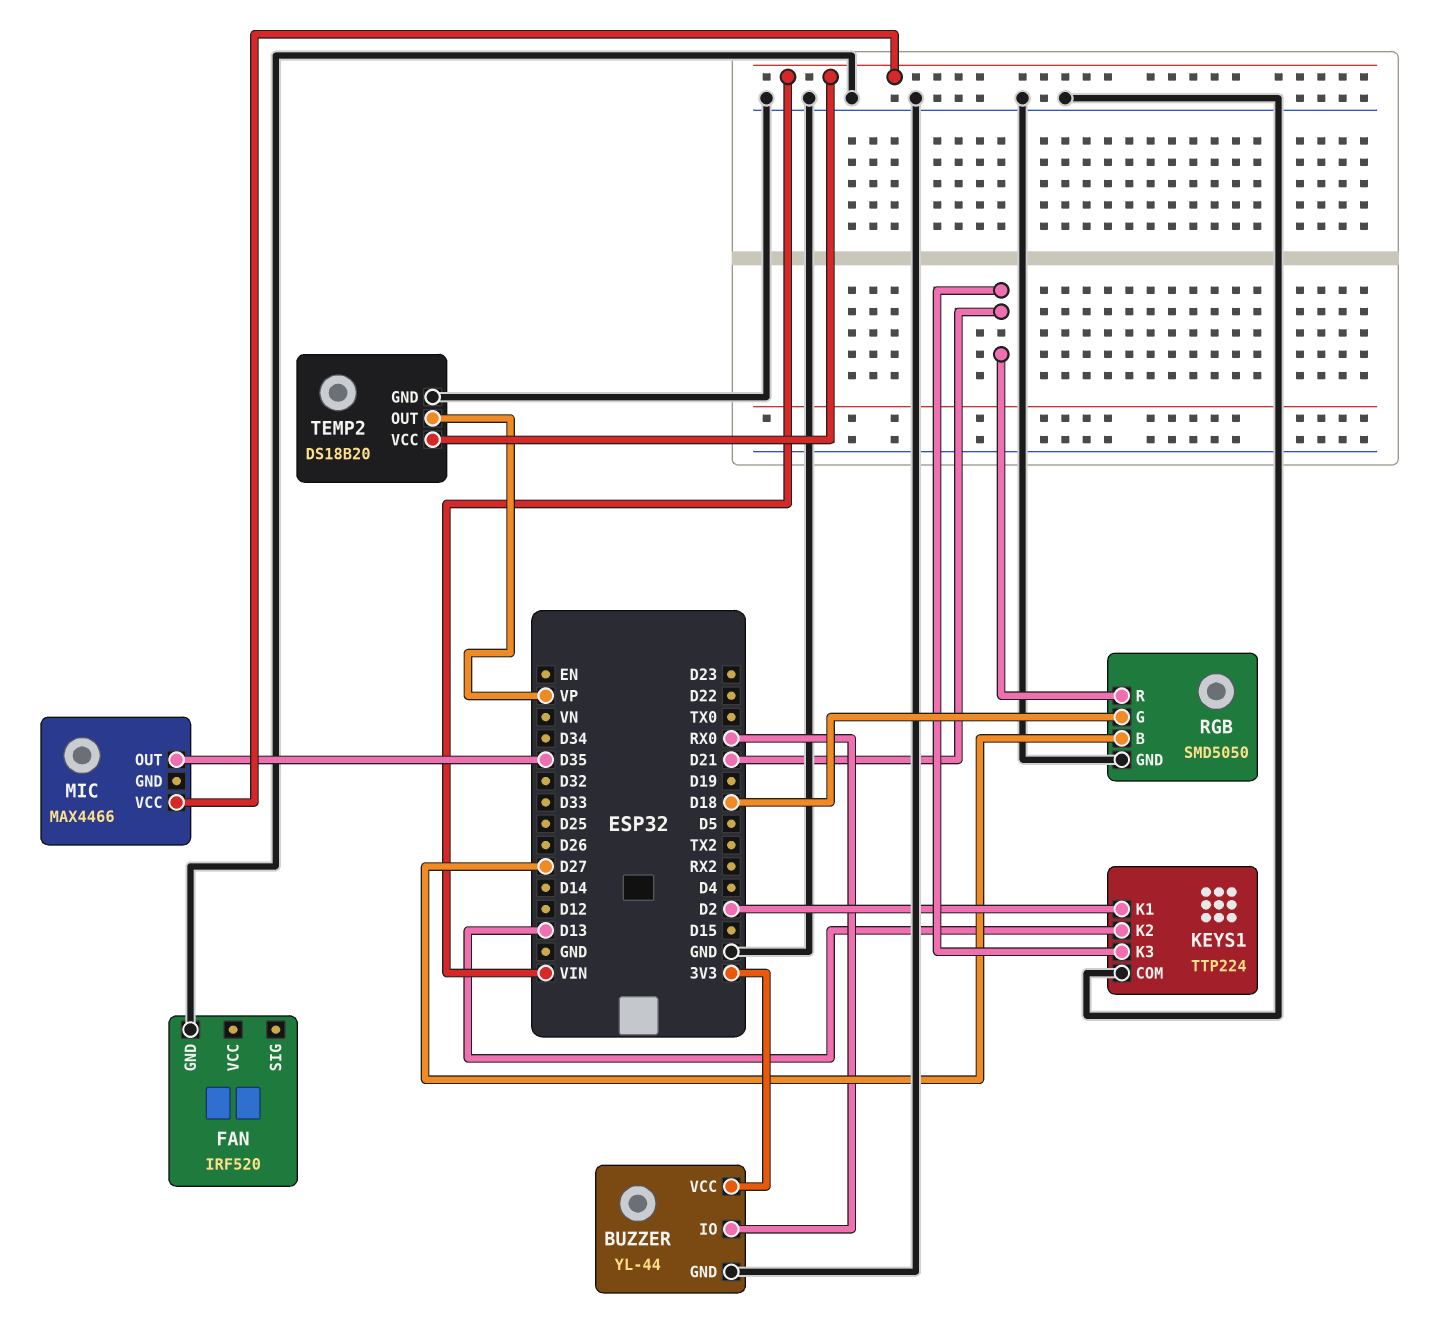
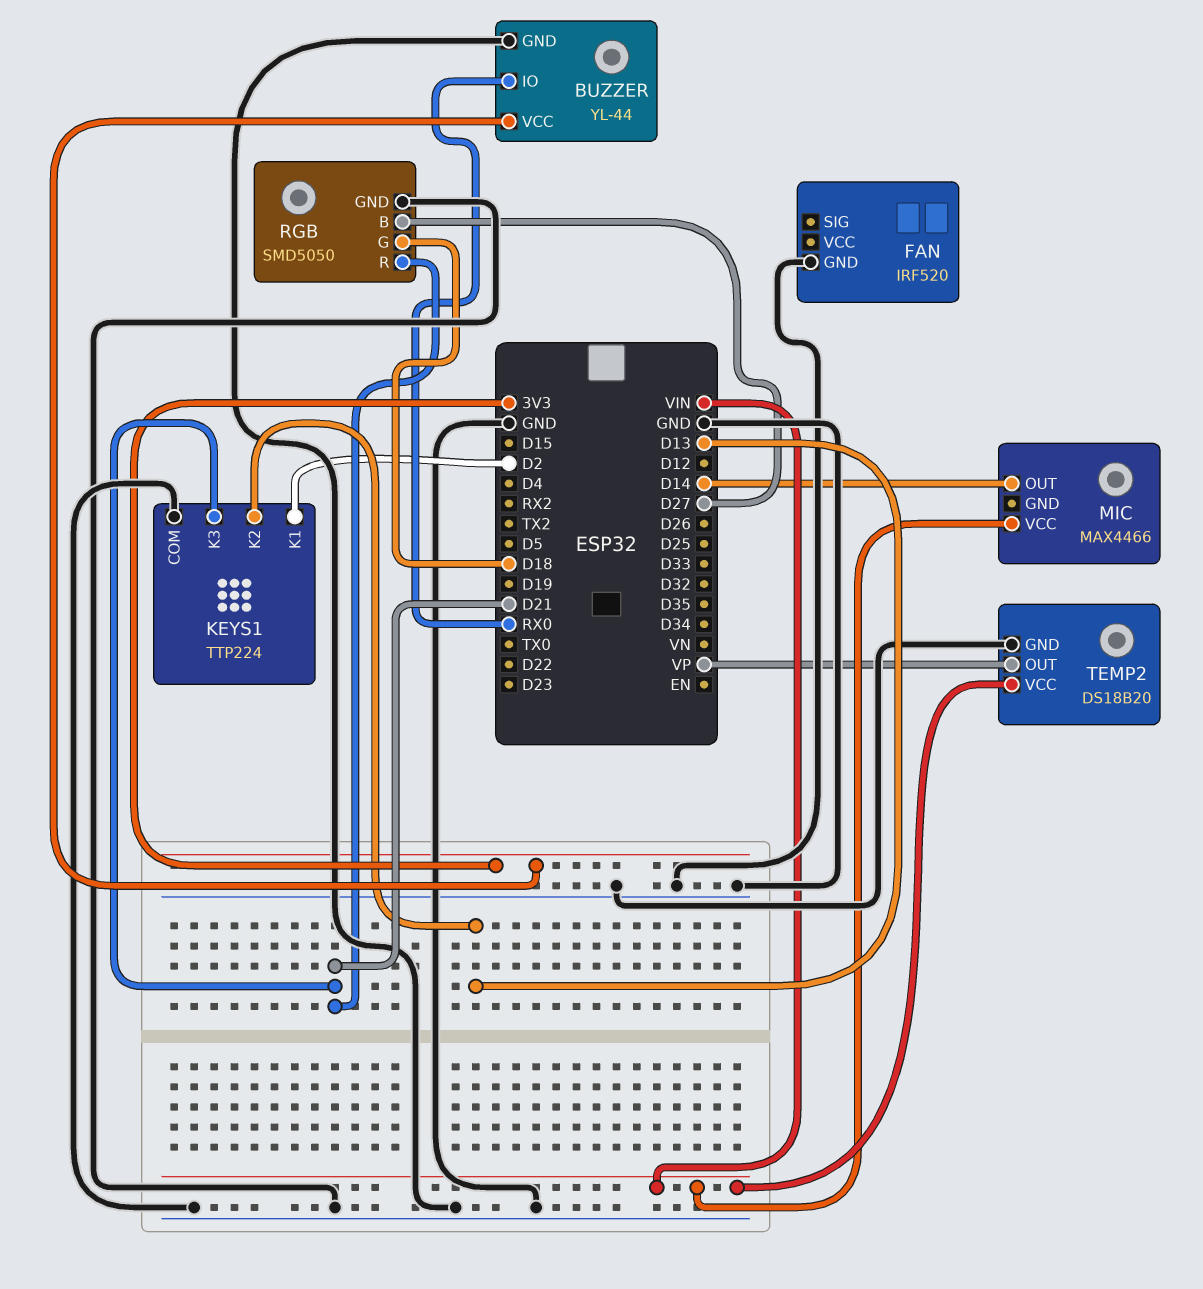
MIC pin OUT: D35 -> D14

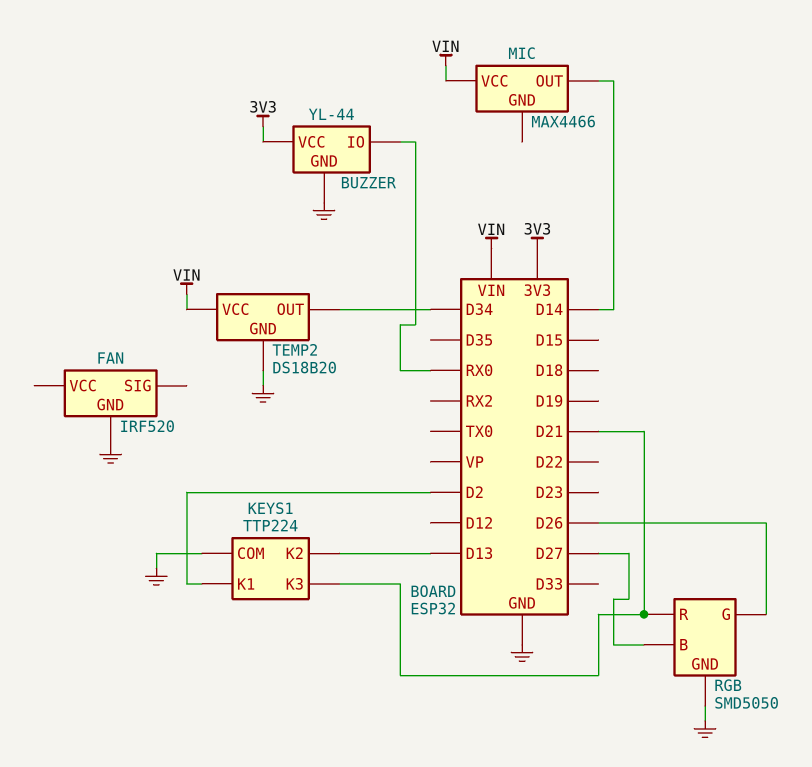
RGB pin G: D18 -> D26
TEMP2 pin OUT: VP -> D34

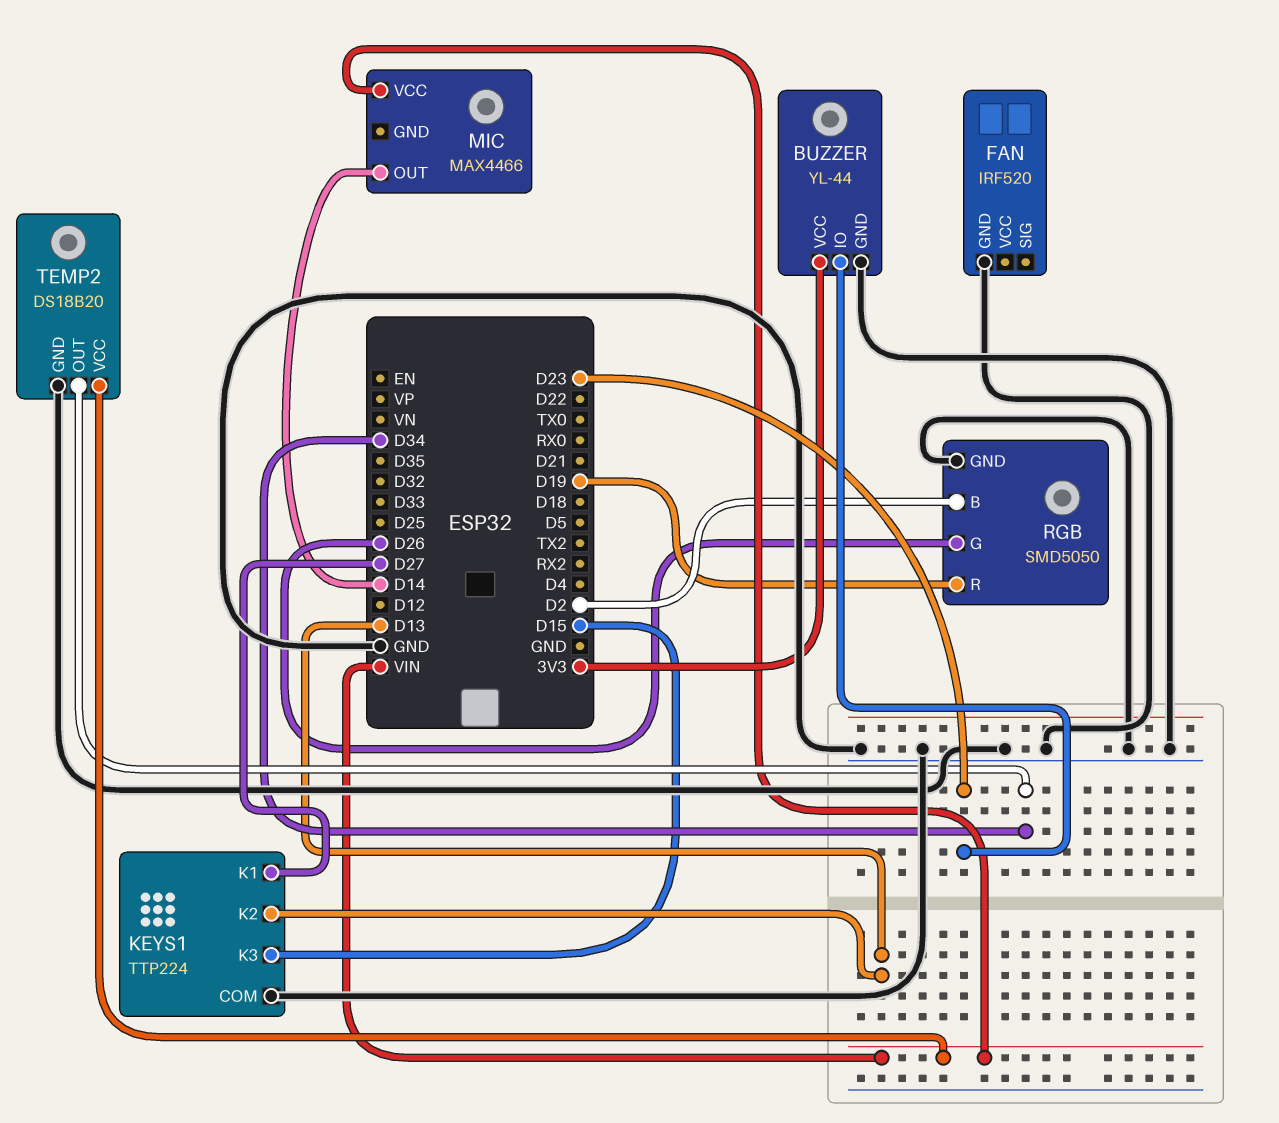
BUZZER pin IO: RX0 -> D23
KEYS1 pin K1: D2 -> D27
KEYS1 pin K3: D21 -> D15
RGB pin B: D27 -> D2
RGB pin R: D21 -> D19

